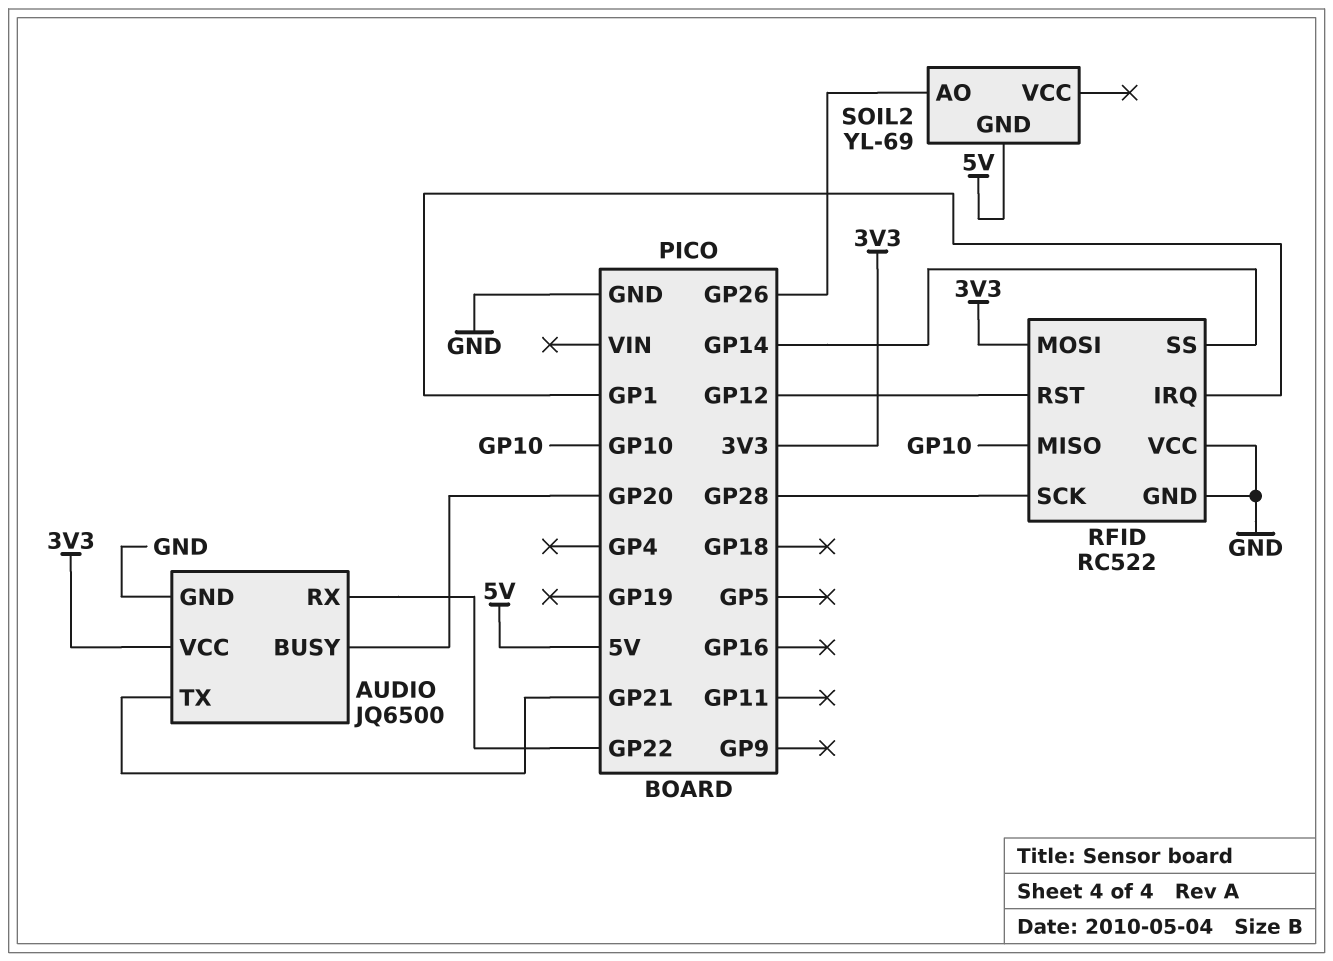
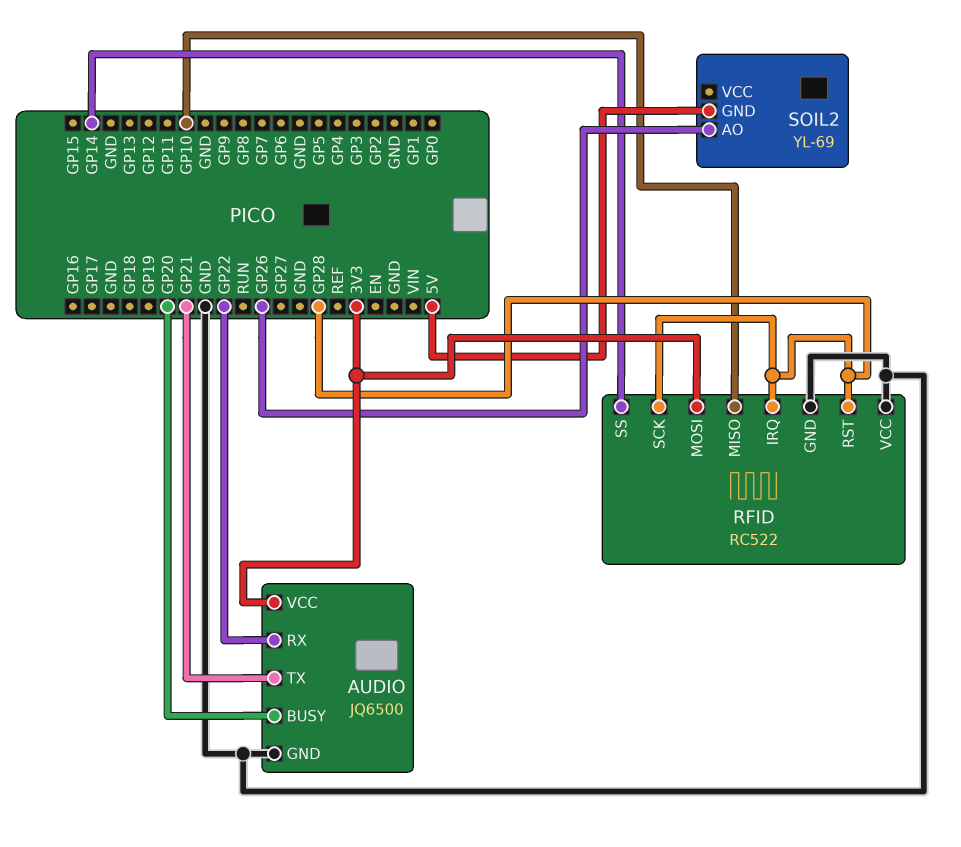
RFID pin IRQ: GP1 -> GP28
RFID pin RST: GP12 -> GP28

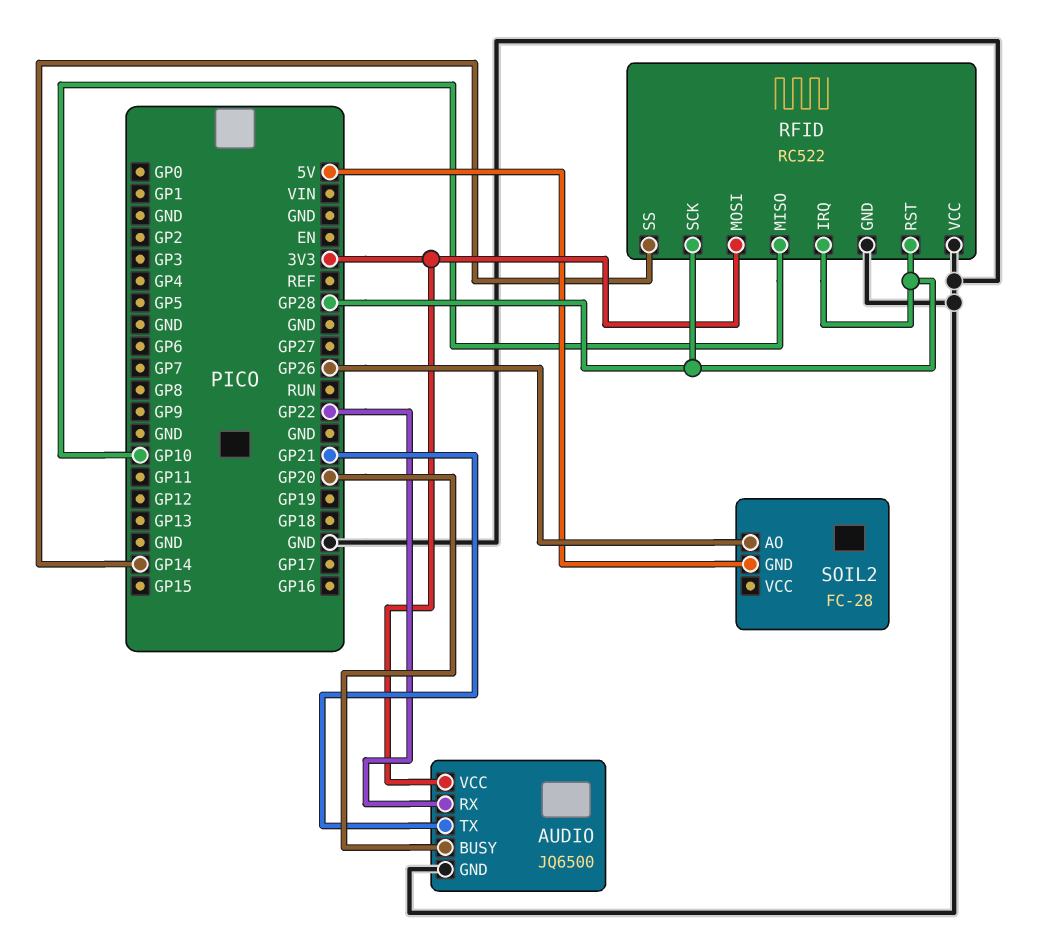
SOIL2: YL-69 -> FC-28

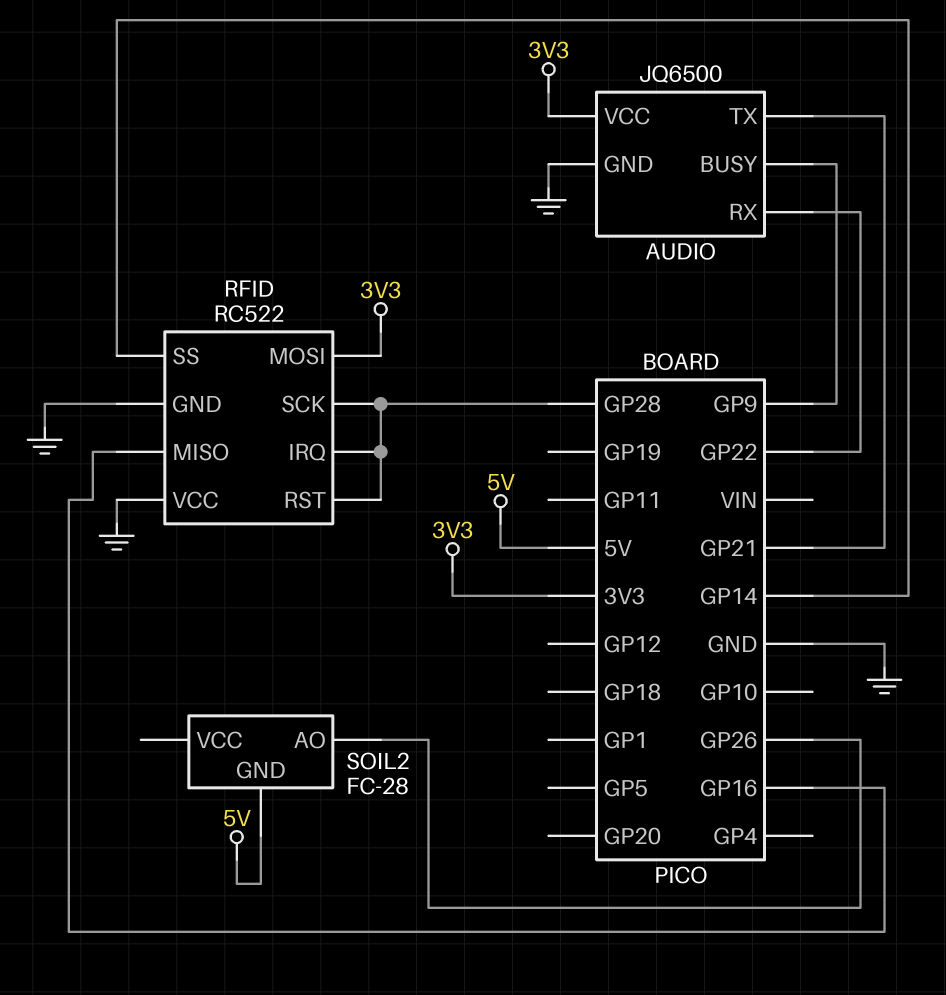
AUDIO pin BUSY: GP20 -> GP9
RFID pin MISO: GP10 -> GP16

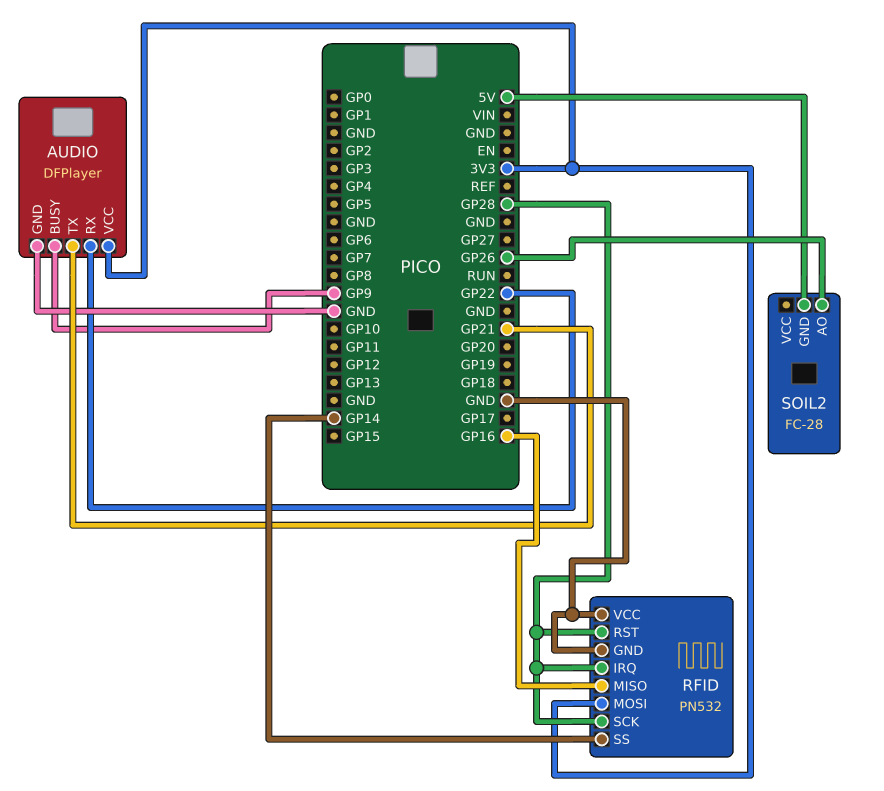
AUDIO: JQ6500 -> DFPlayer
RFID: RC522 -> PN532

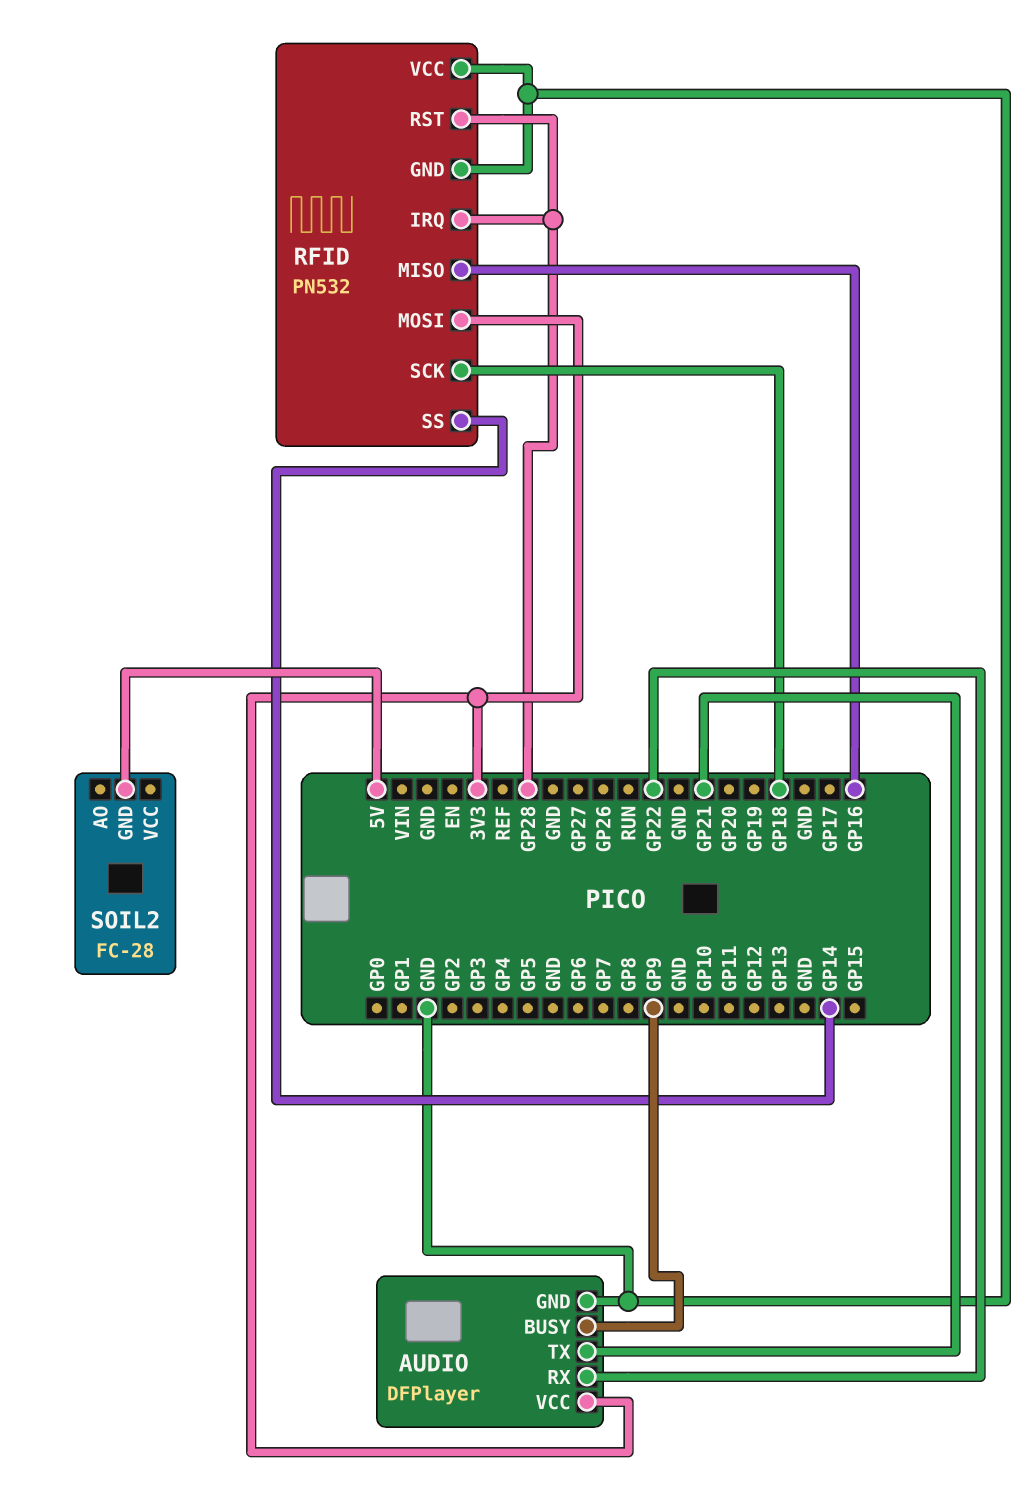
RFID pin SCK: GP28 -> GP18
SOIL2 pin AO: GP26 -> none

